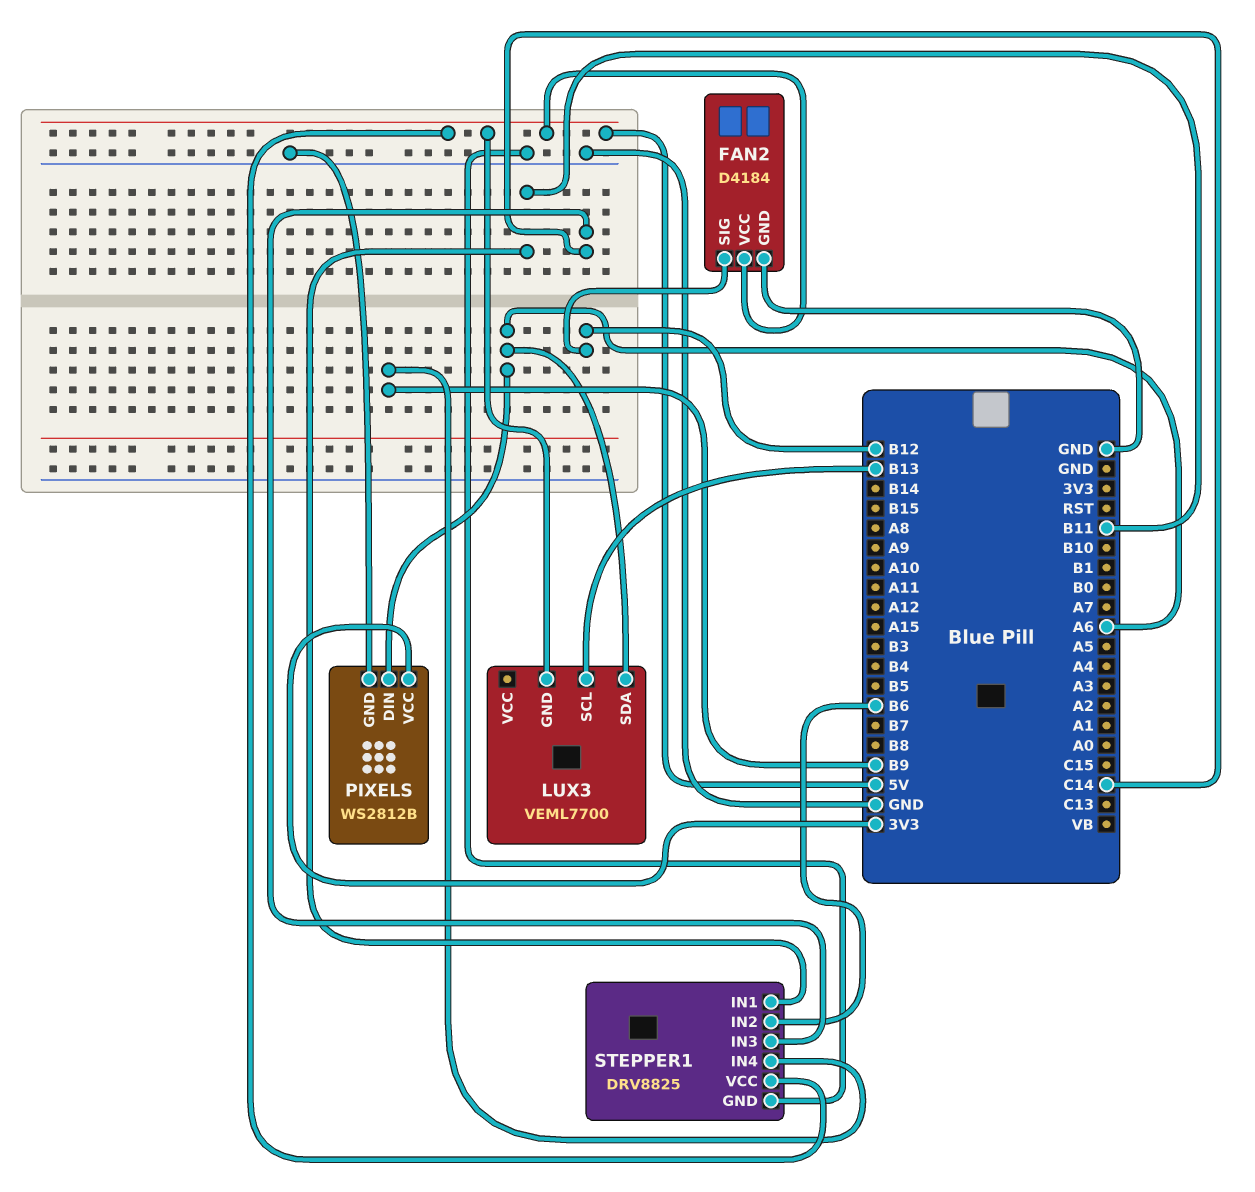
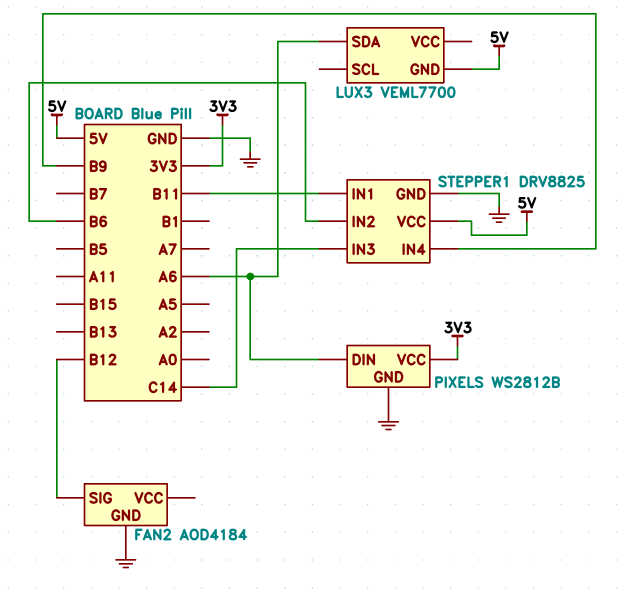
FAN2: D4184 -> AOD4184
FAN2 pin VCC: 5V -> none
LUX3 pin SCL: B13 -> none

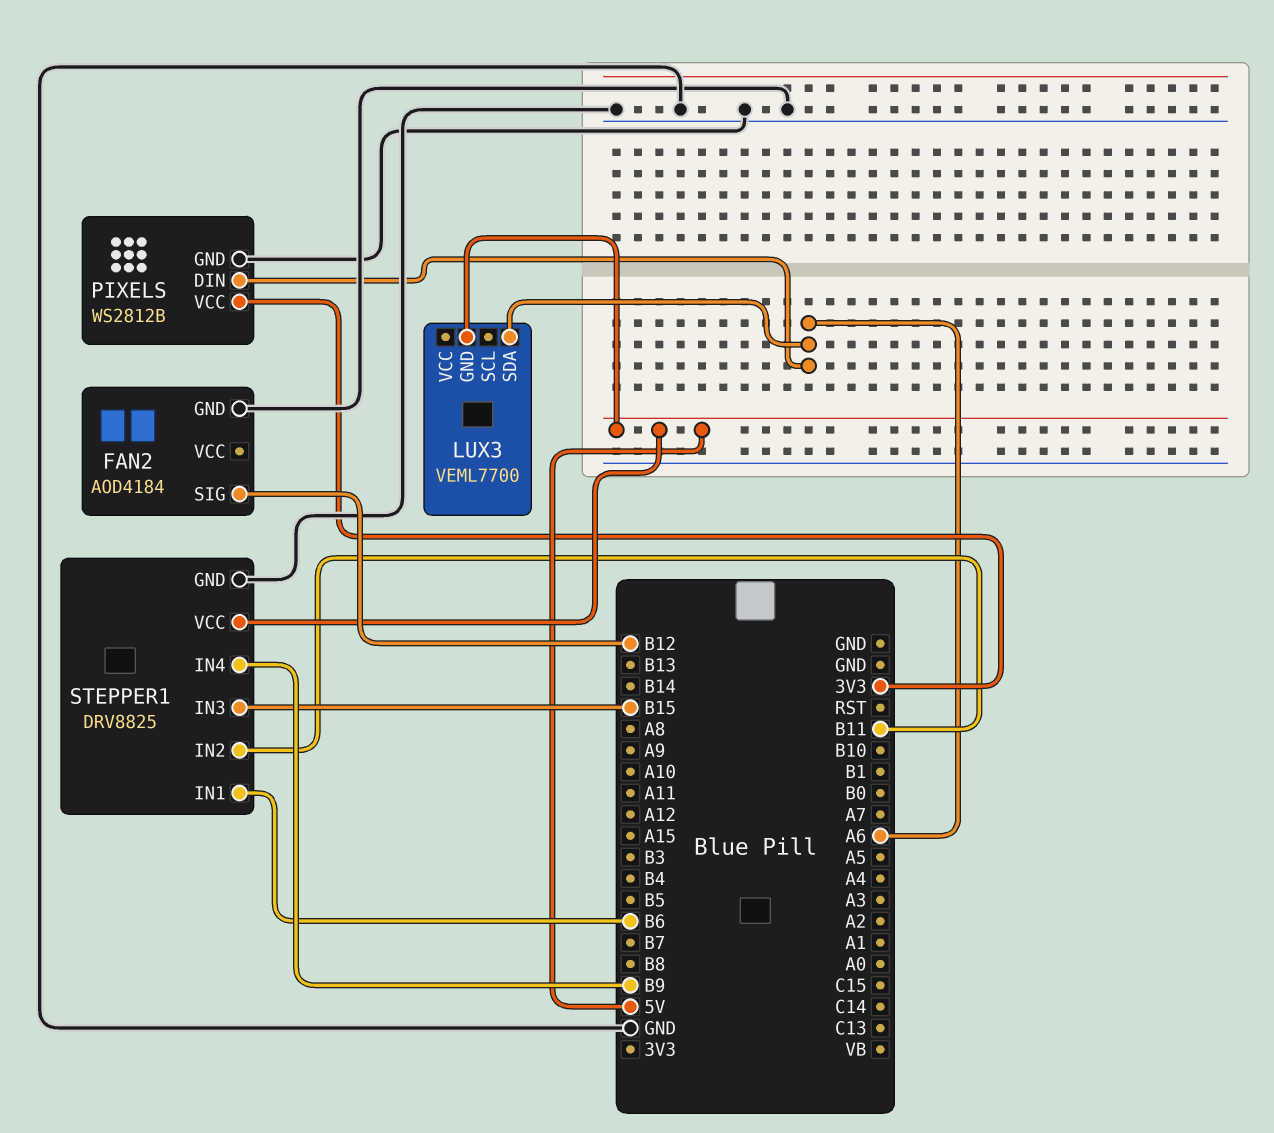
STEPPER1 pin IN1: B11 -> B6
STEPPER1 pin IN2: B6 -> B11
STEPPER1 pin IN3: C14 -> B15

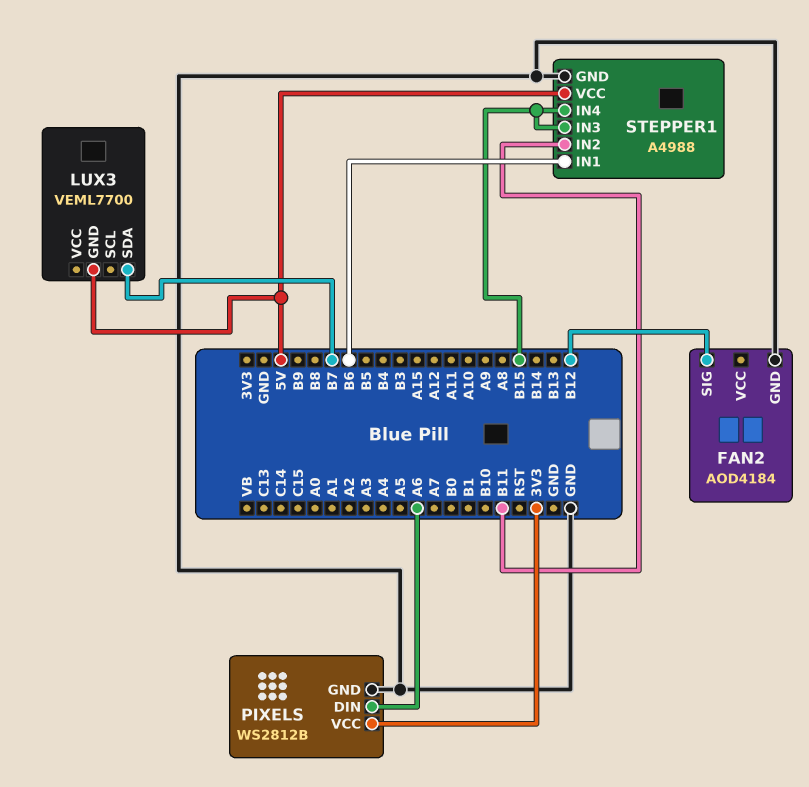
LUX3 pin SDA: A6 -> B7
STEPPER1: DRV8825 -> A4988
STEPPER1 pin IN4: B9 -> B15

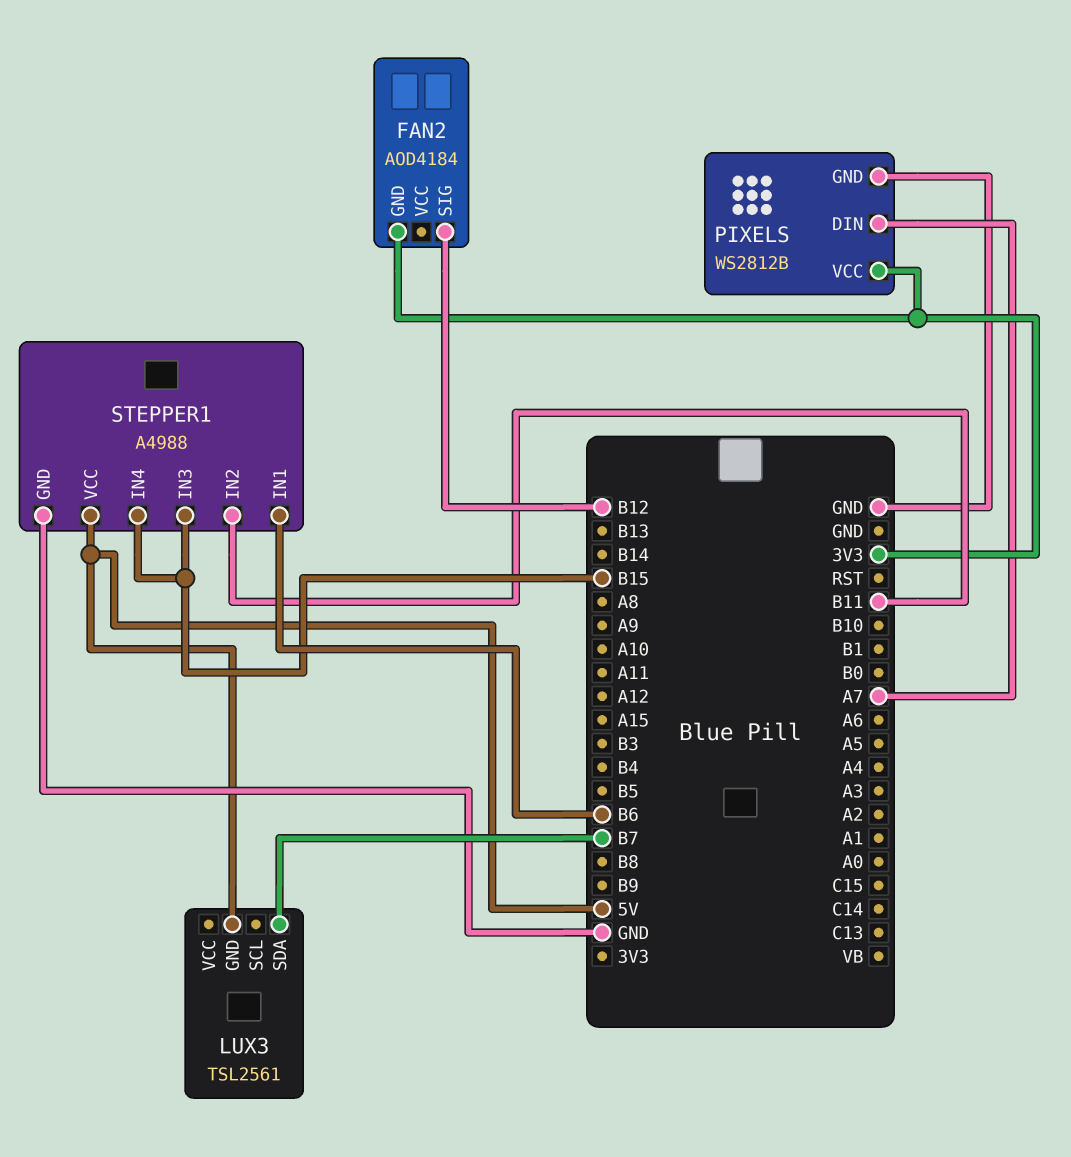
FAN2 pin GND: GND -> 3V3
LUX3: VEML7700 -> TSL2561
PIXELS pin DIN: A6 -> A7

